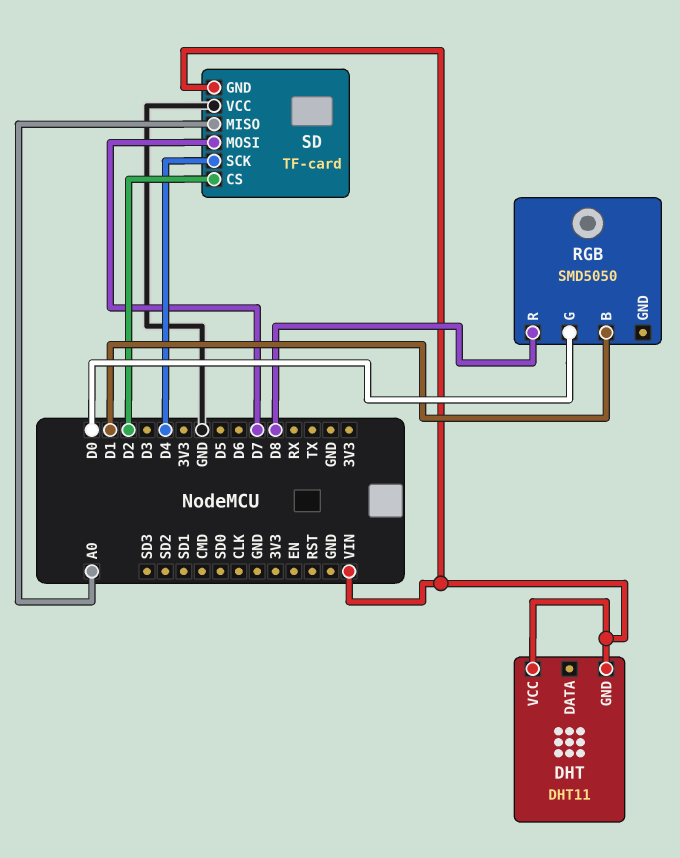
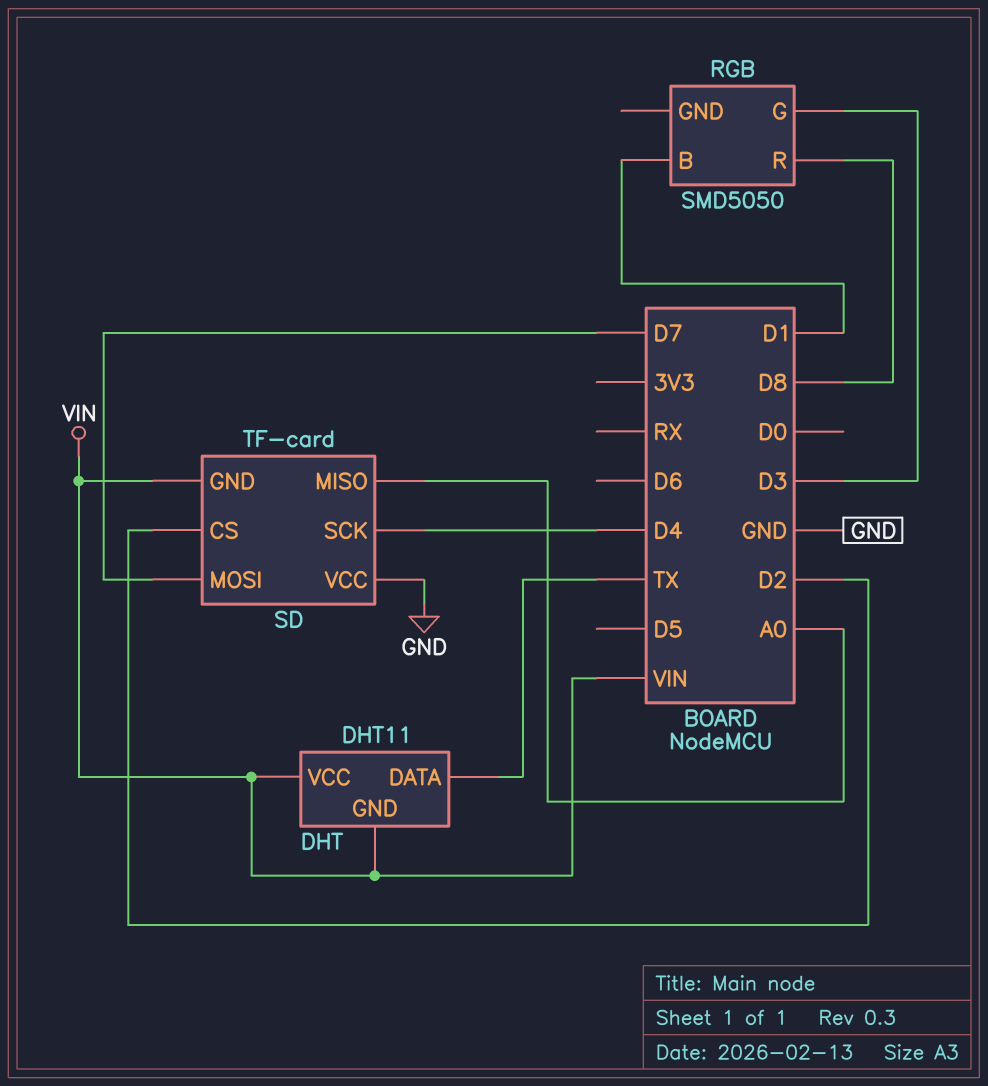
DHT pin DATA: none -> TX
RGB pin G: D0 -> D3

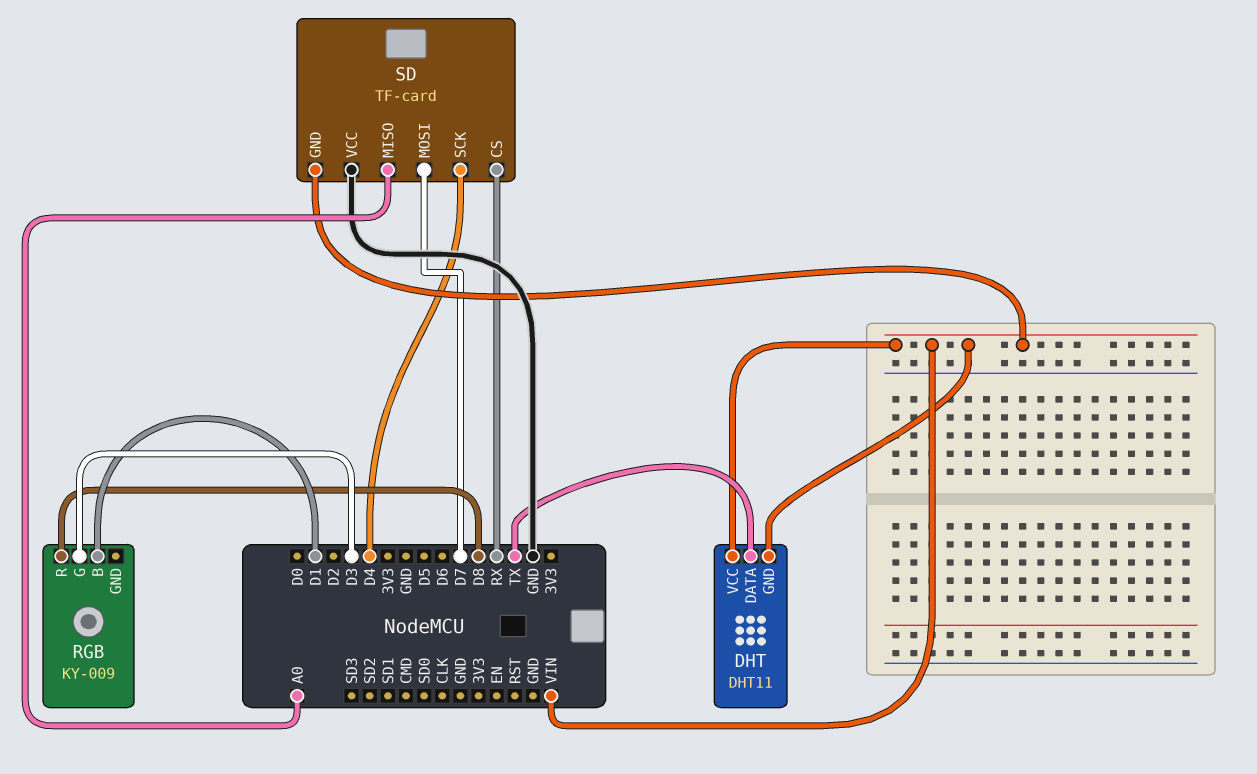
RGB: SMD5050 -> KY-009
SD pin CS: D2 -> RX

